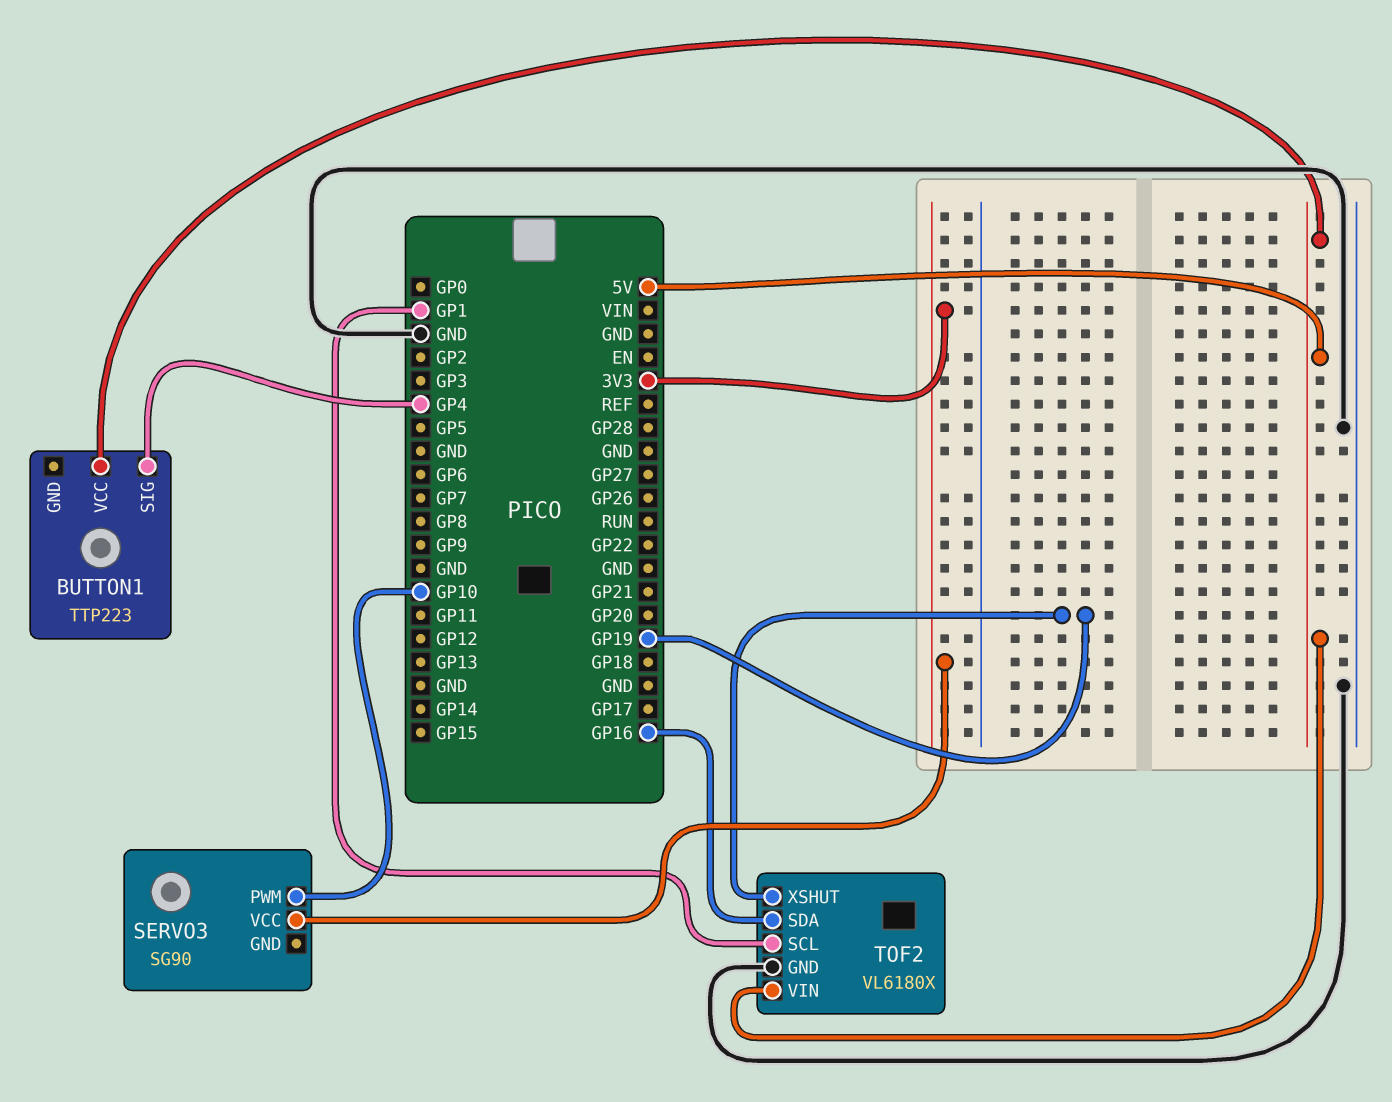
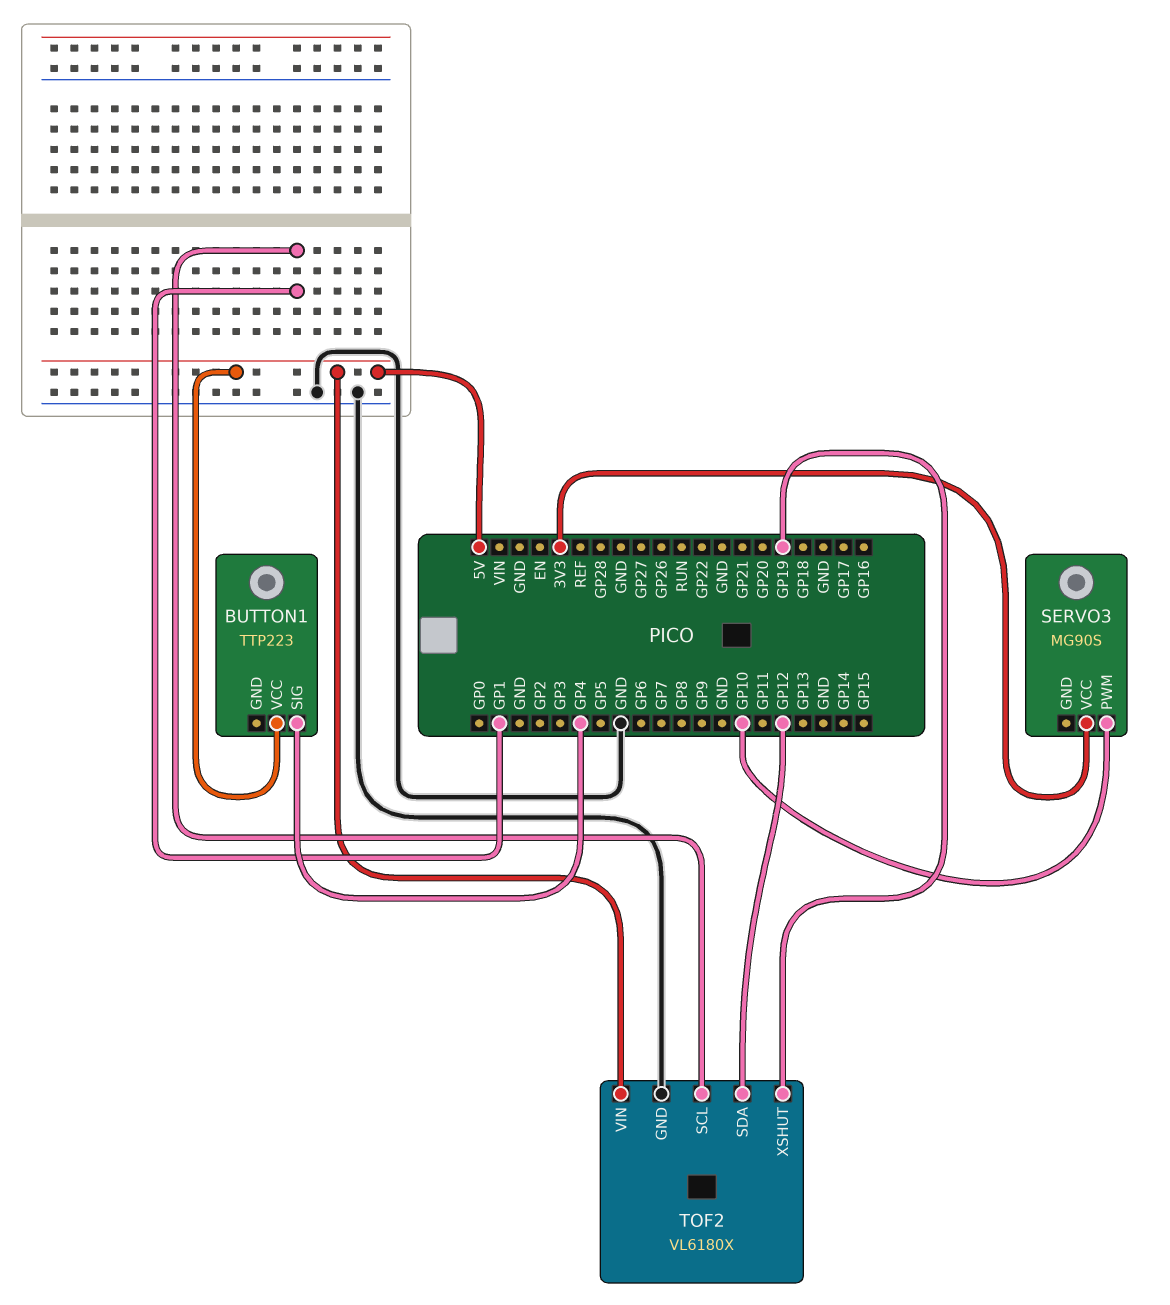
SERVO3: SG90 -> MG90S
TOF2 pin SDA: GP16 -> GP12

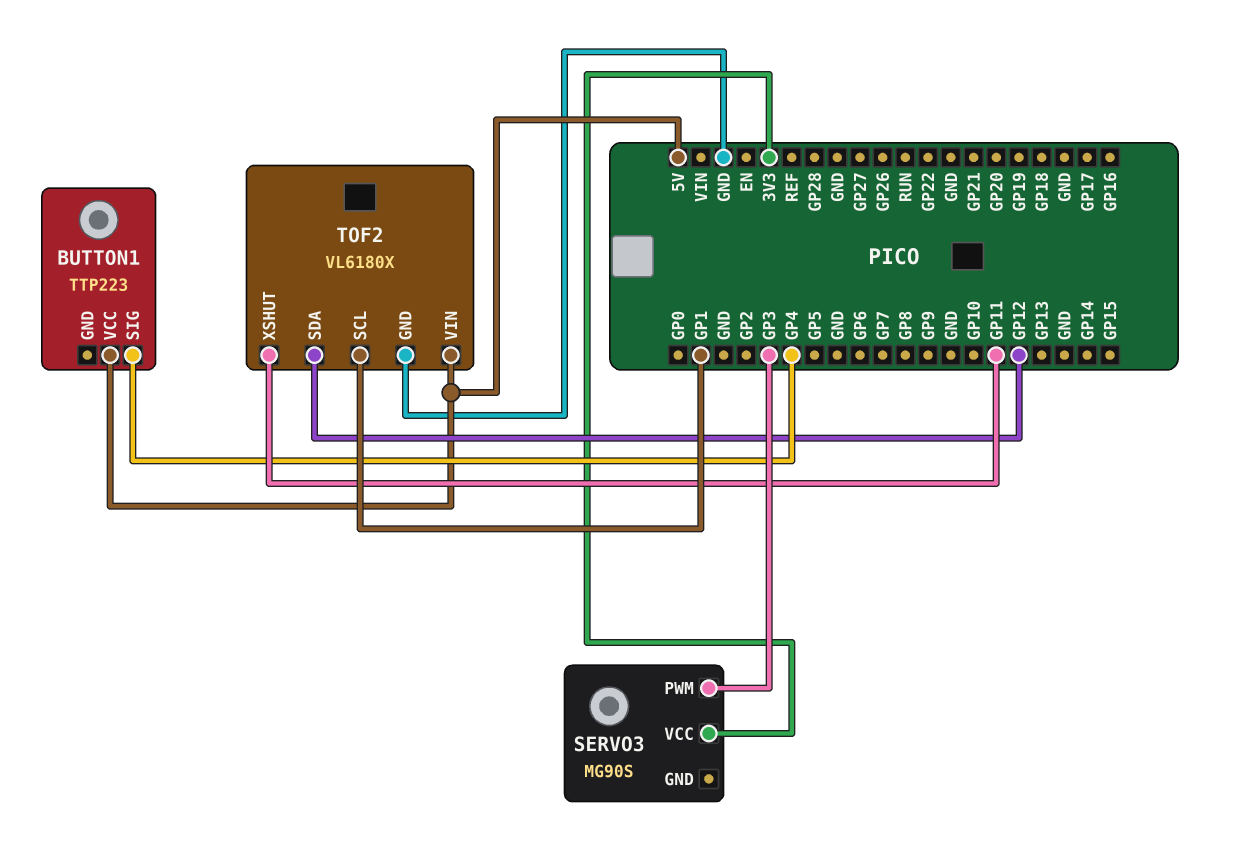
SERVO3 pin PWM: GP10 -> GP3
TOF2 pin XSHUT: GP19 -> GP11

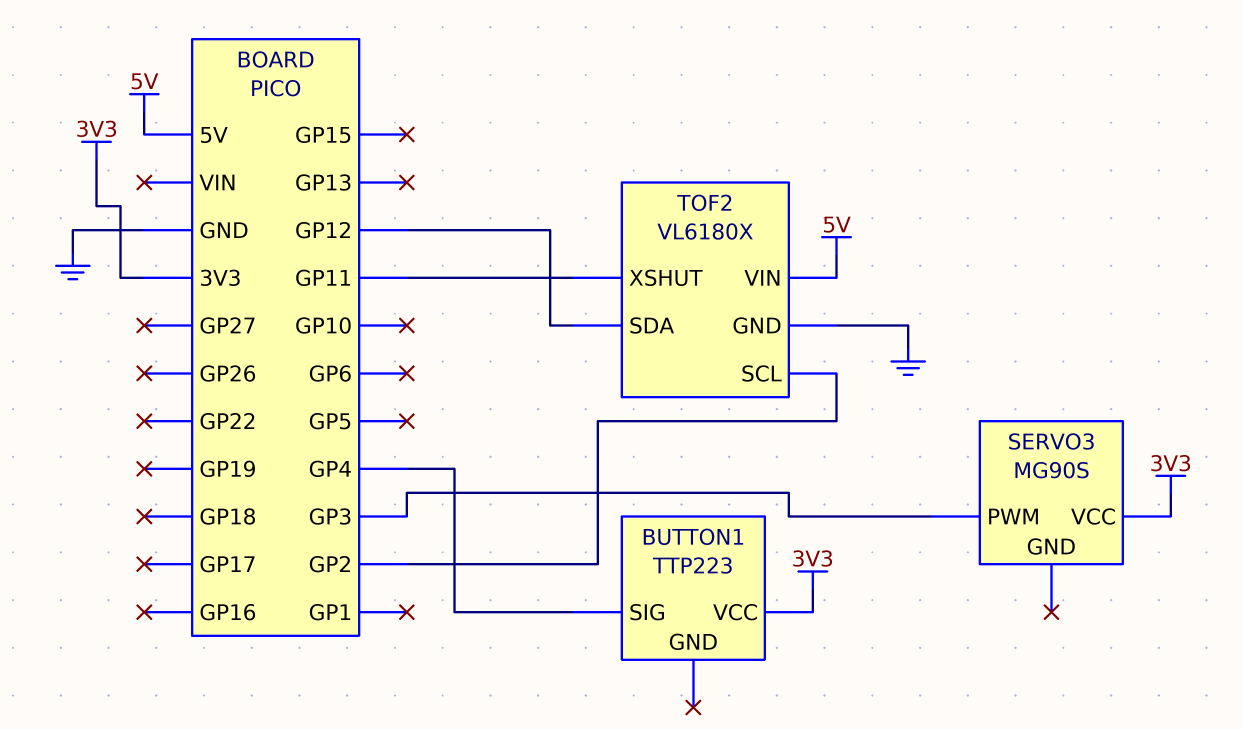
BUTTON1 pin VCC: 5V -> 3V3
TOF2 pin SCL: GP1 -> GP2

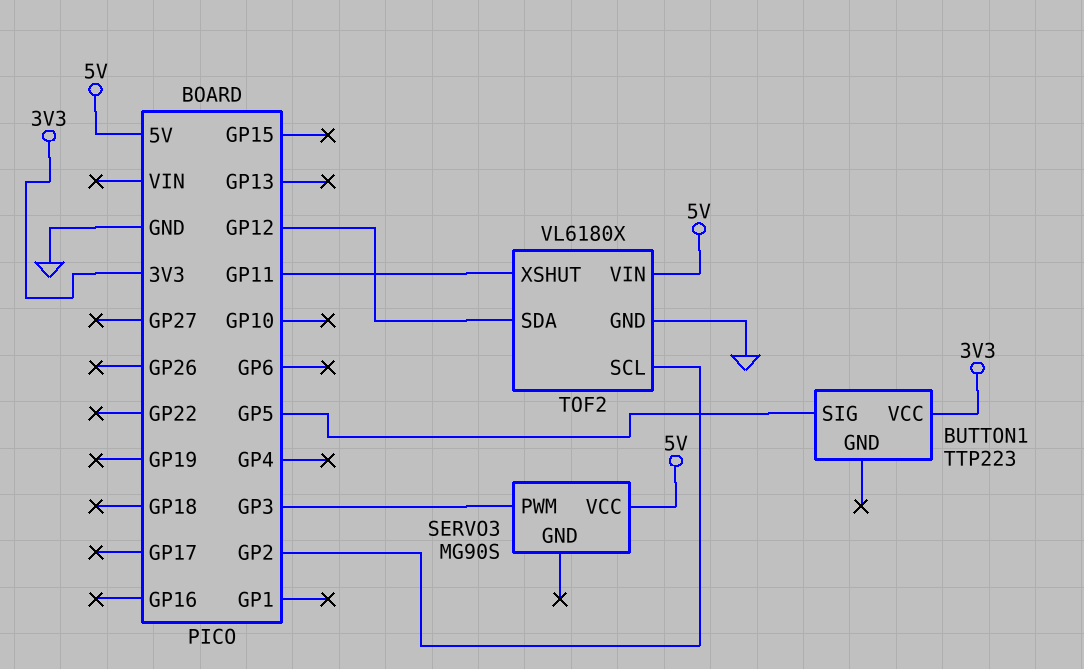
BUTTON1 pin SIG: GP4 -> GP5
SERVO3 pin VCC: 3V3 -> 5V

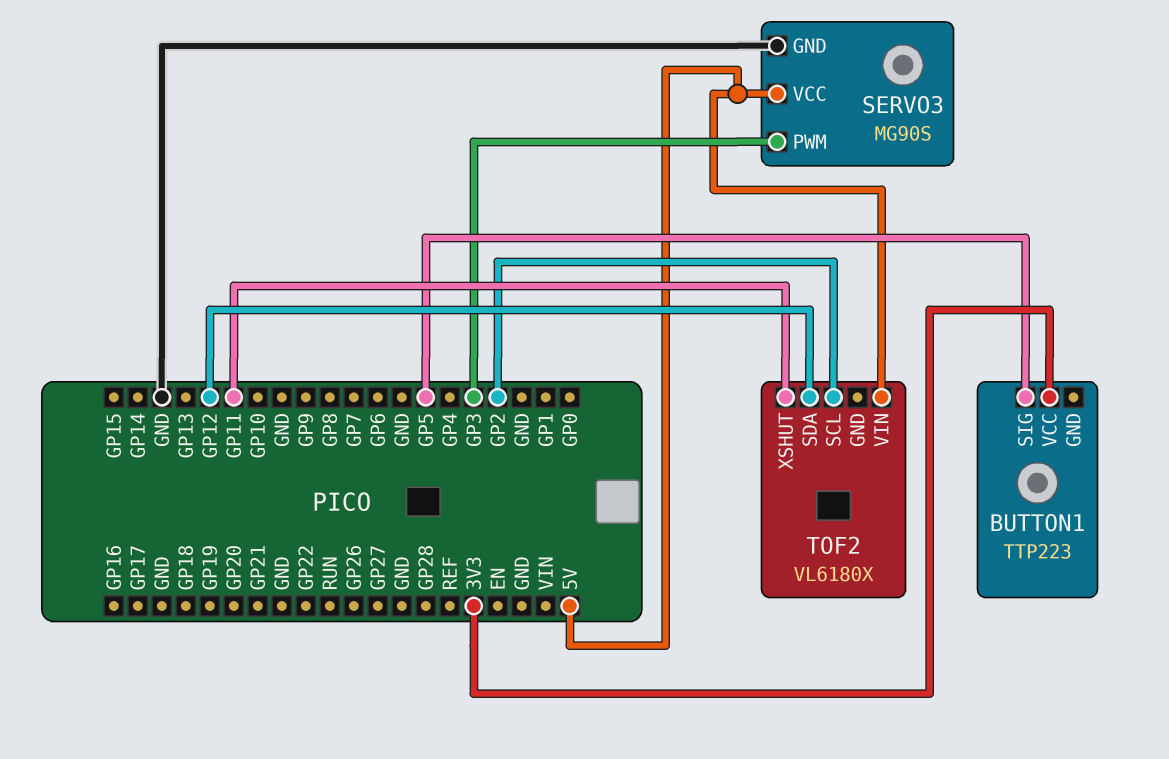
SERVO3 pin GND: none -> GND
TOF2 pin GND: GND -> none

